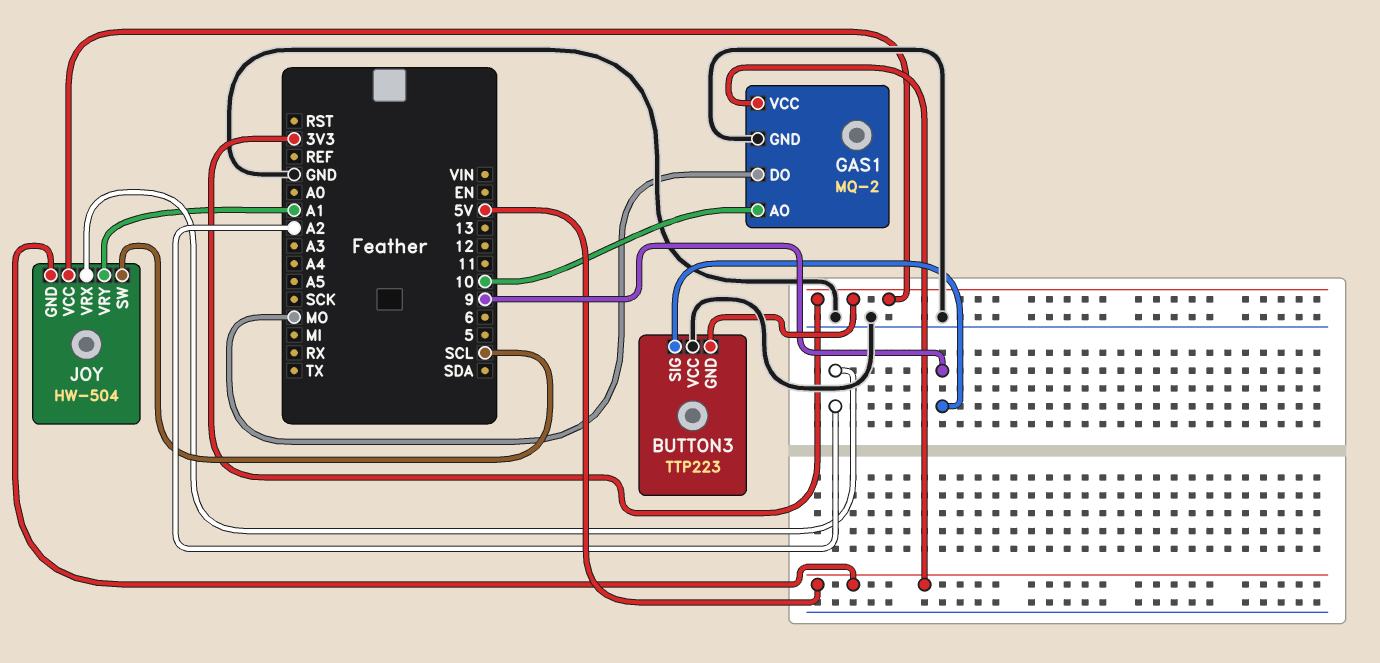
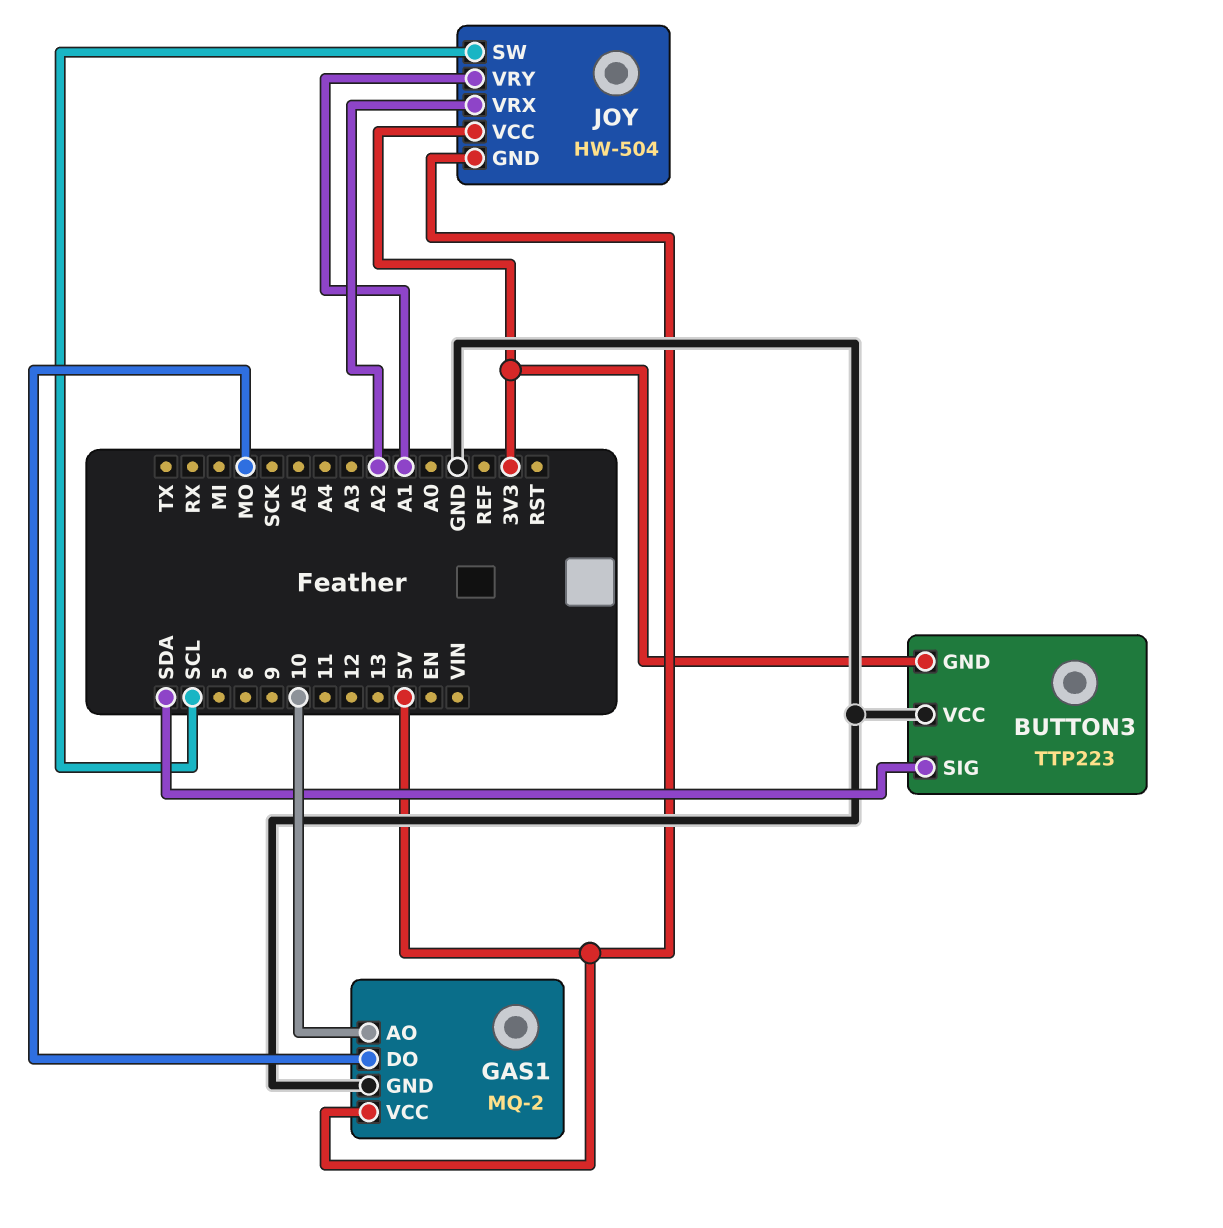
BUTTON3 pin SIG: 9 -> SDA

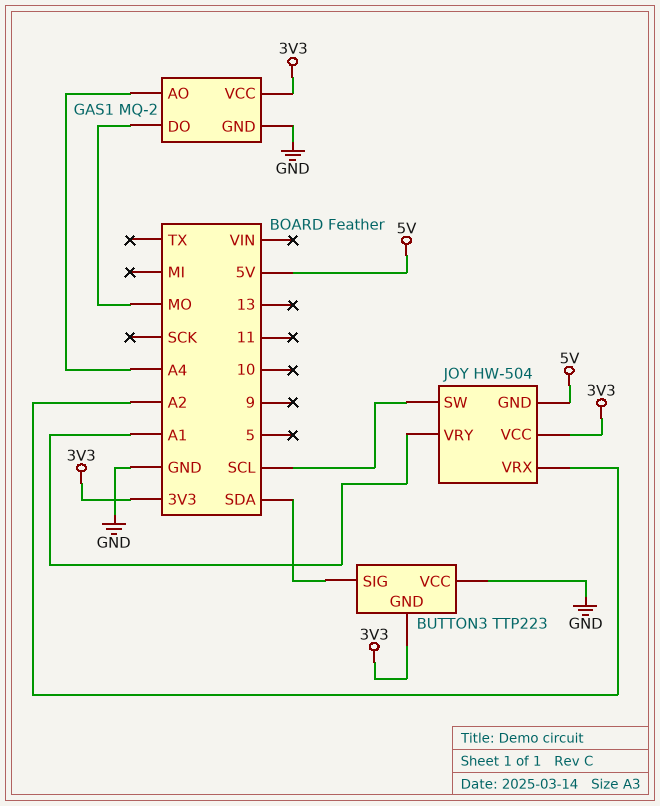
GAS1 pin AO: 10 -> A4
GAS1 pin VCC: 5V -> 3V3

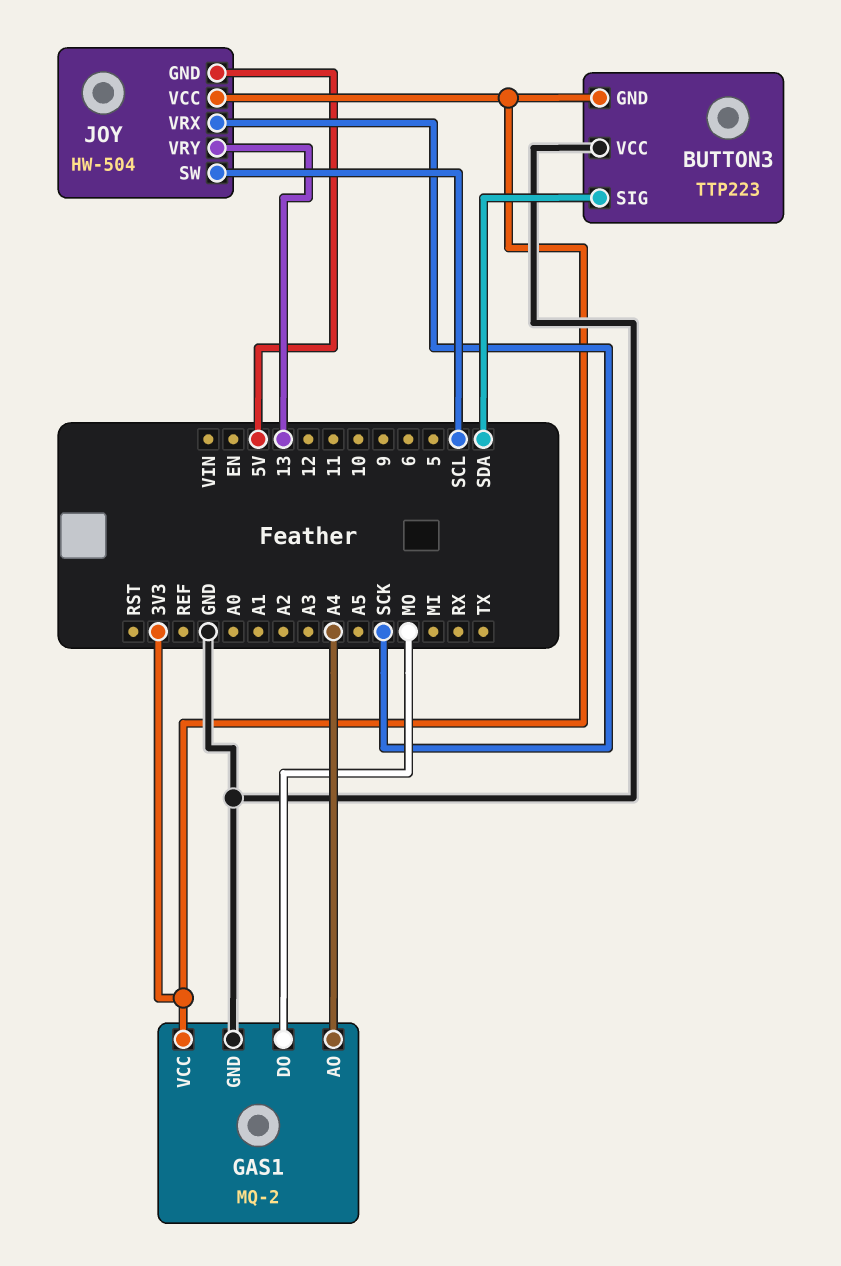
JOY pin VRX: A2 -> SCK
JOY pin VRY: A1 -> 13

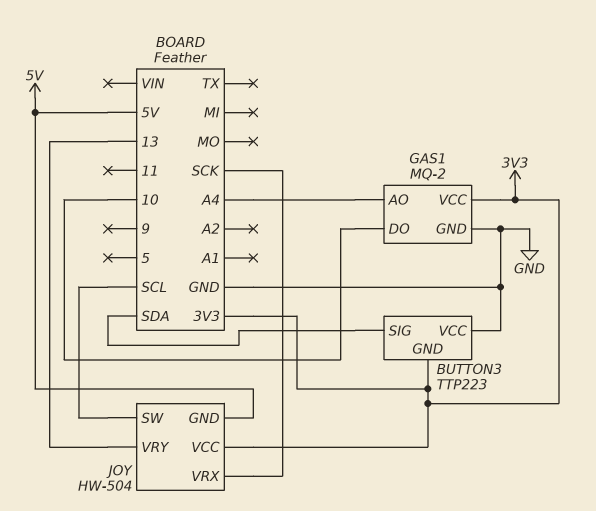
GAS1 pin DO: MO -> 10

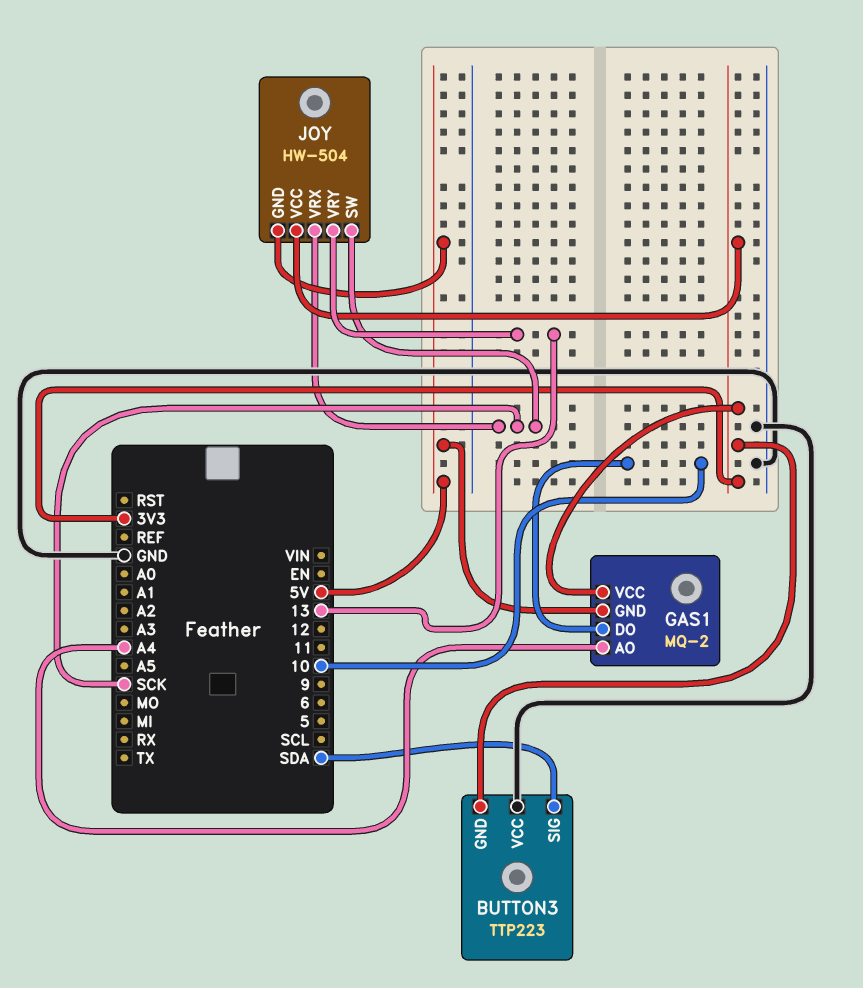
GAS1 pin GND: GND -> 5V
JOY pin SW: SCL -> SCK

